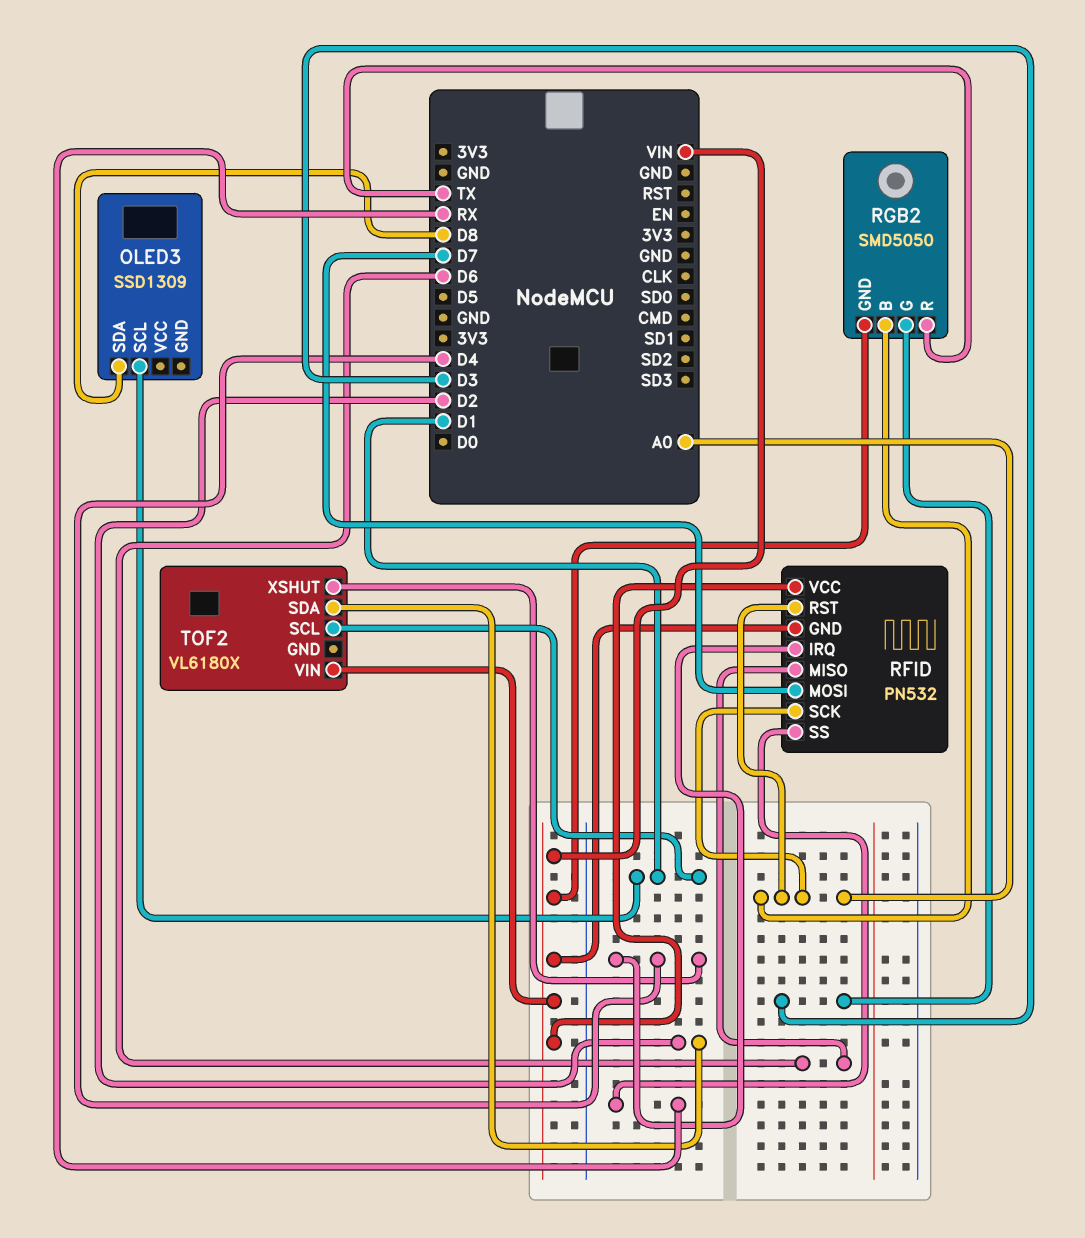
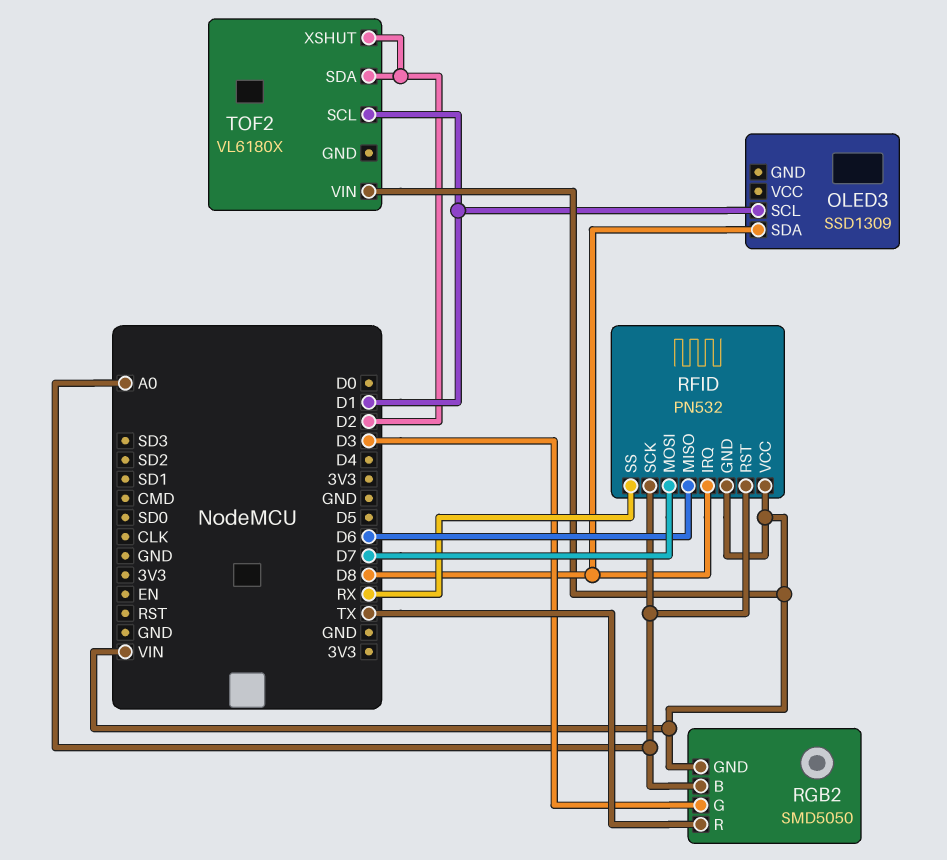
RFID pin IRQ: D4 -> D8
TOF2 pin XSHUT: D4 -> D2

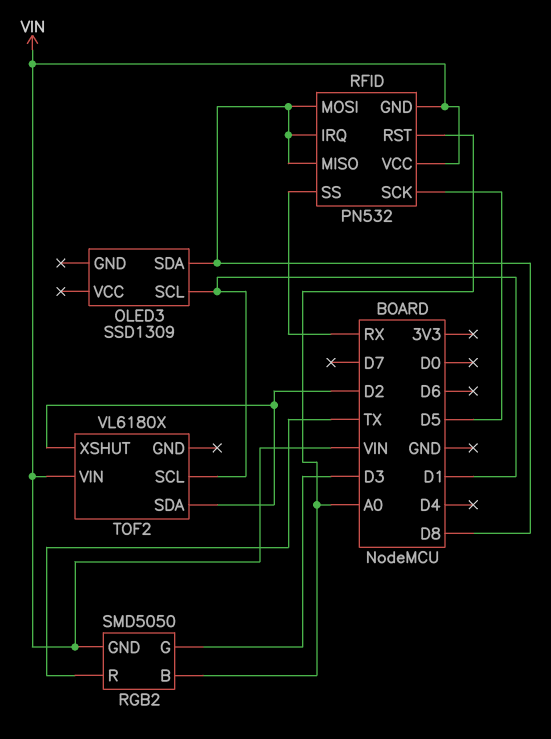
RFID pin MISO: D6 -> D8
RFID pin MOSI: D7 -> D8
RFID pin SCK: A0 -> D5

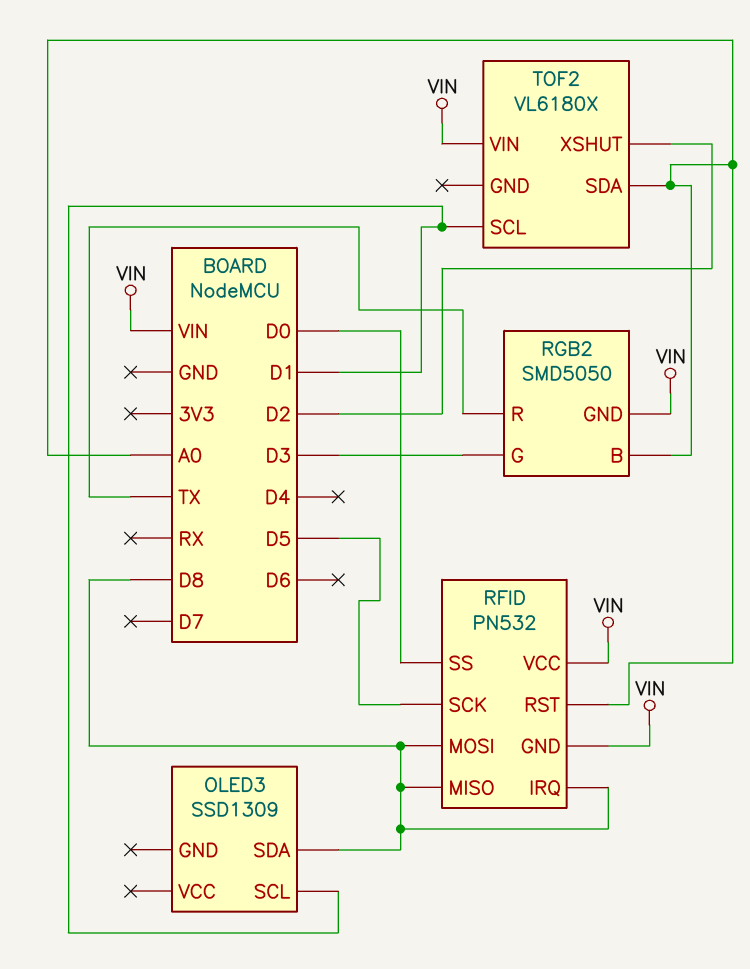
RFID pin SS: RX -> D0
TOF2 pin SDA: D2 -> A0

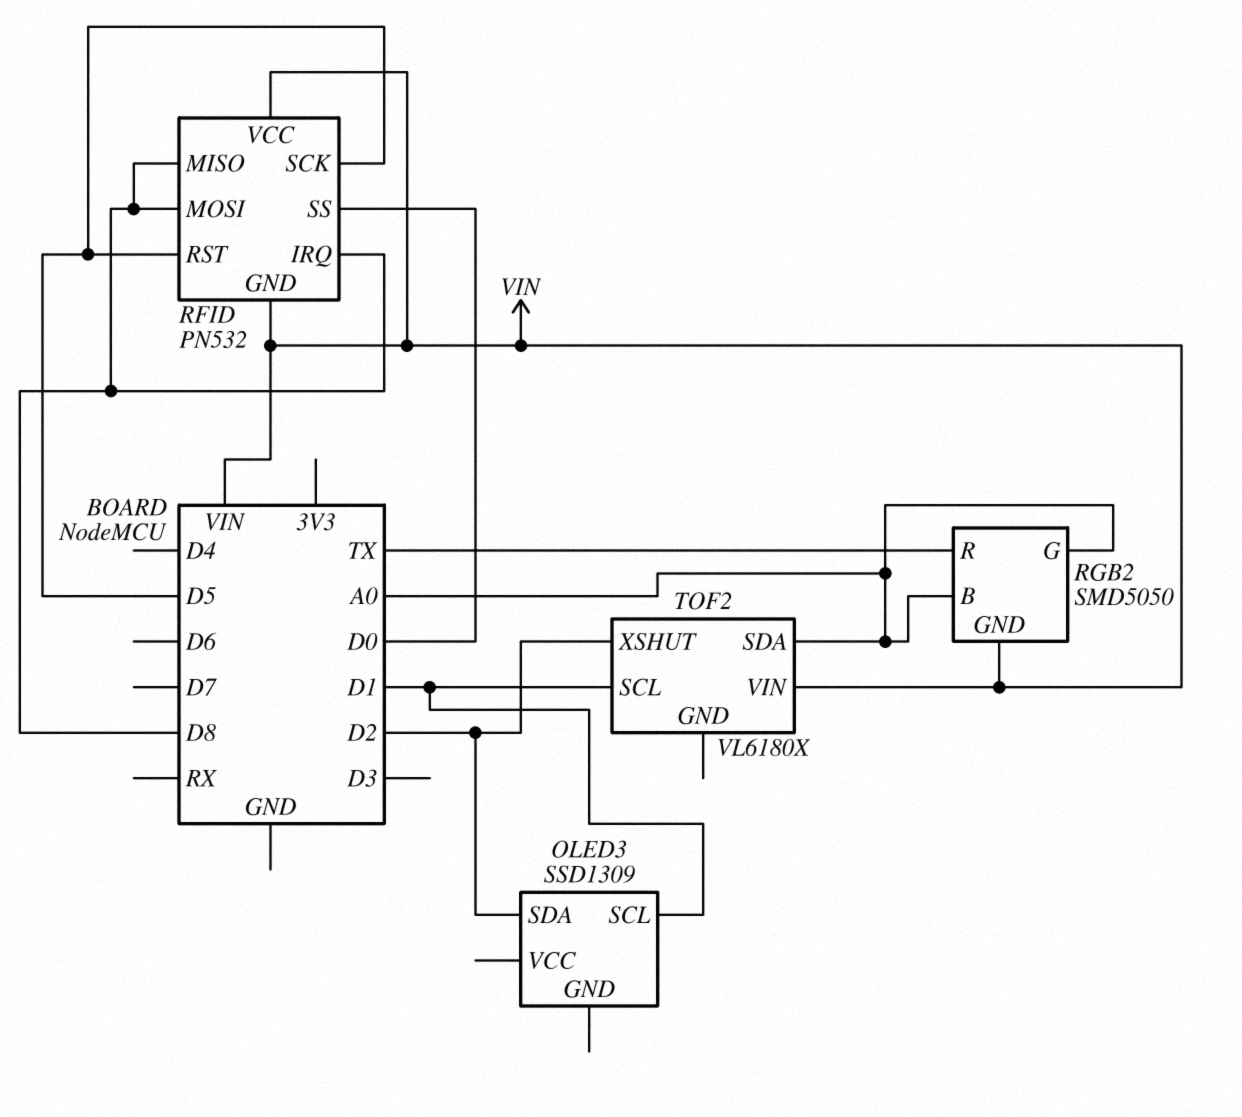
OLED3 pin SDA: D8 -> D2
RFID pin RST: A0 -> D5
RGB2 pin G: D3 -> A0

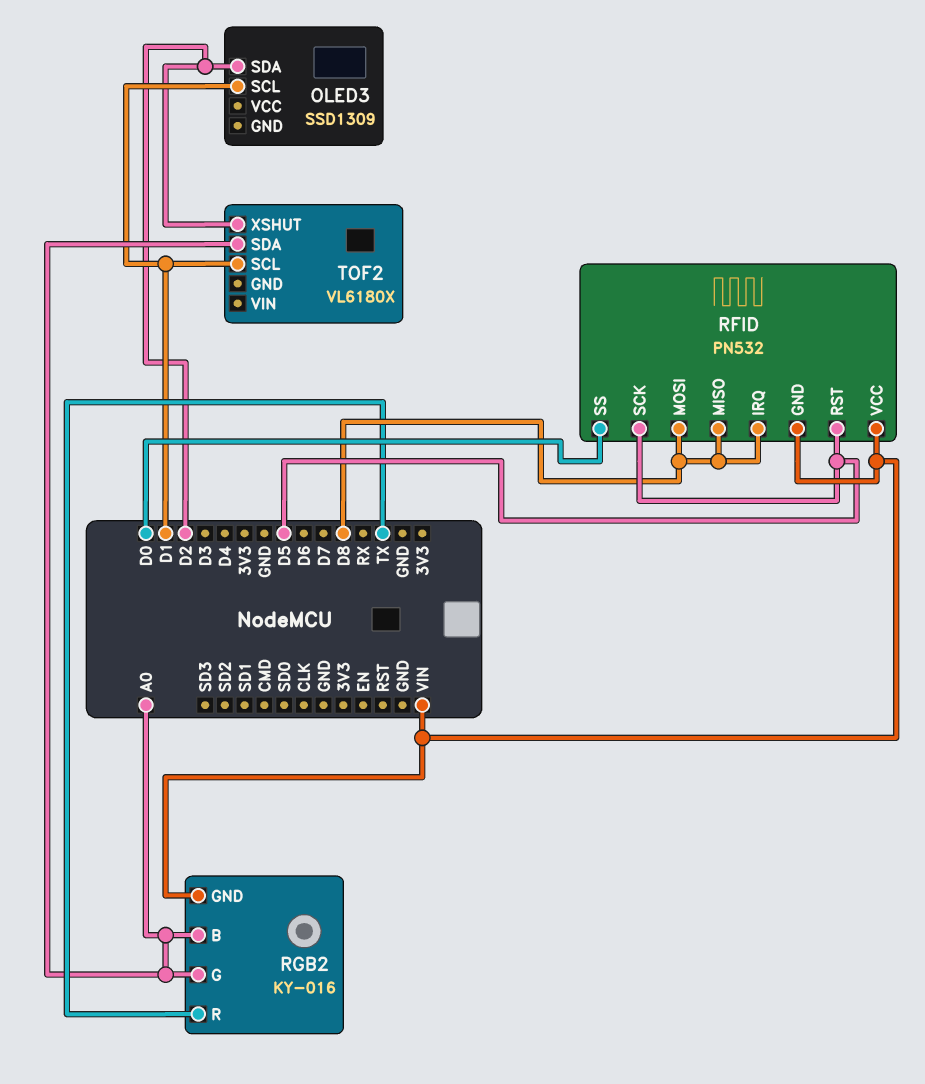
RGB2: SMD5050 -> KY-016
TOF2 pin VIN: VIN -> none

